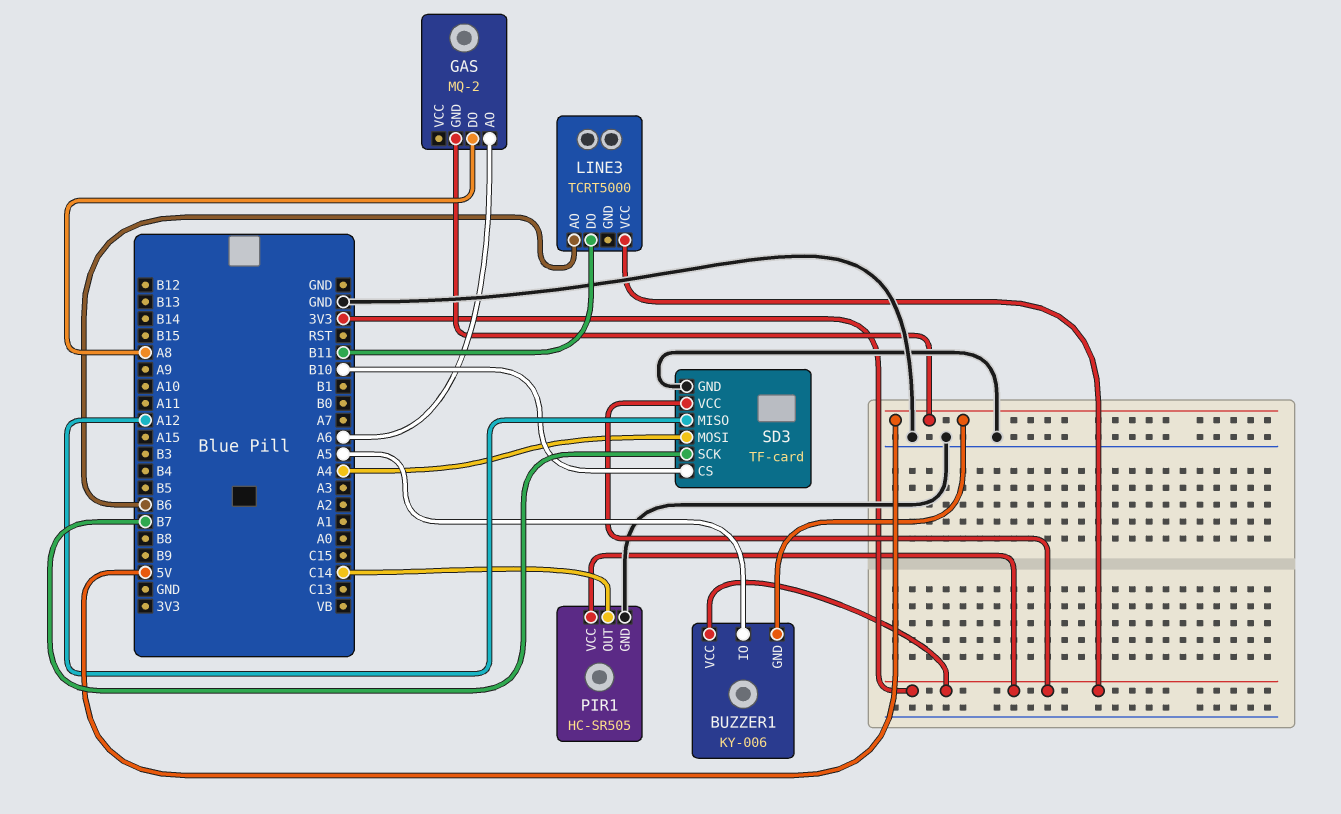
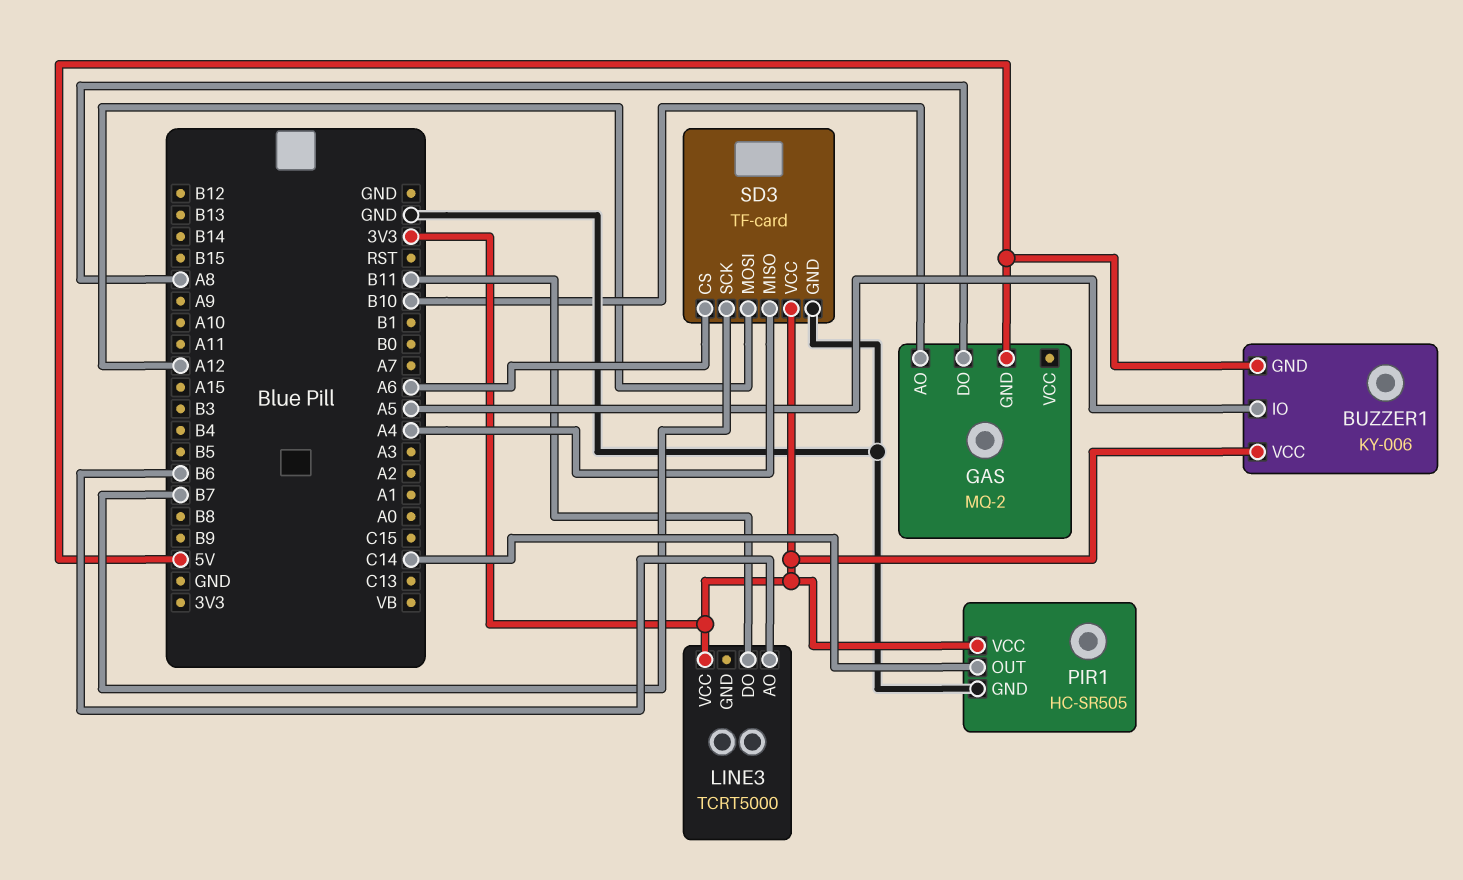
GAS pin AO: A6 -> B10
SD3 pin CS: B10 -> A6
SD3 pin MISO: A12 -> A4
SD3 pin MOSI: A4 -> A12

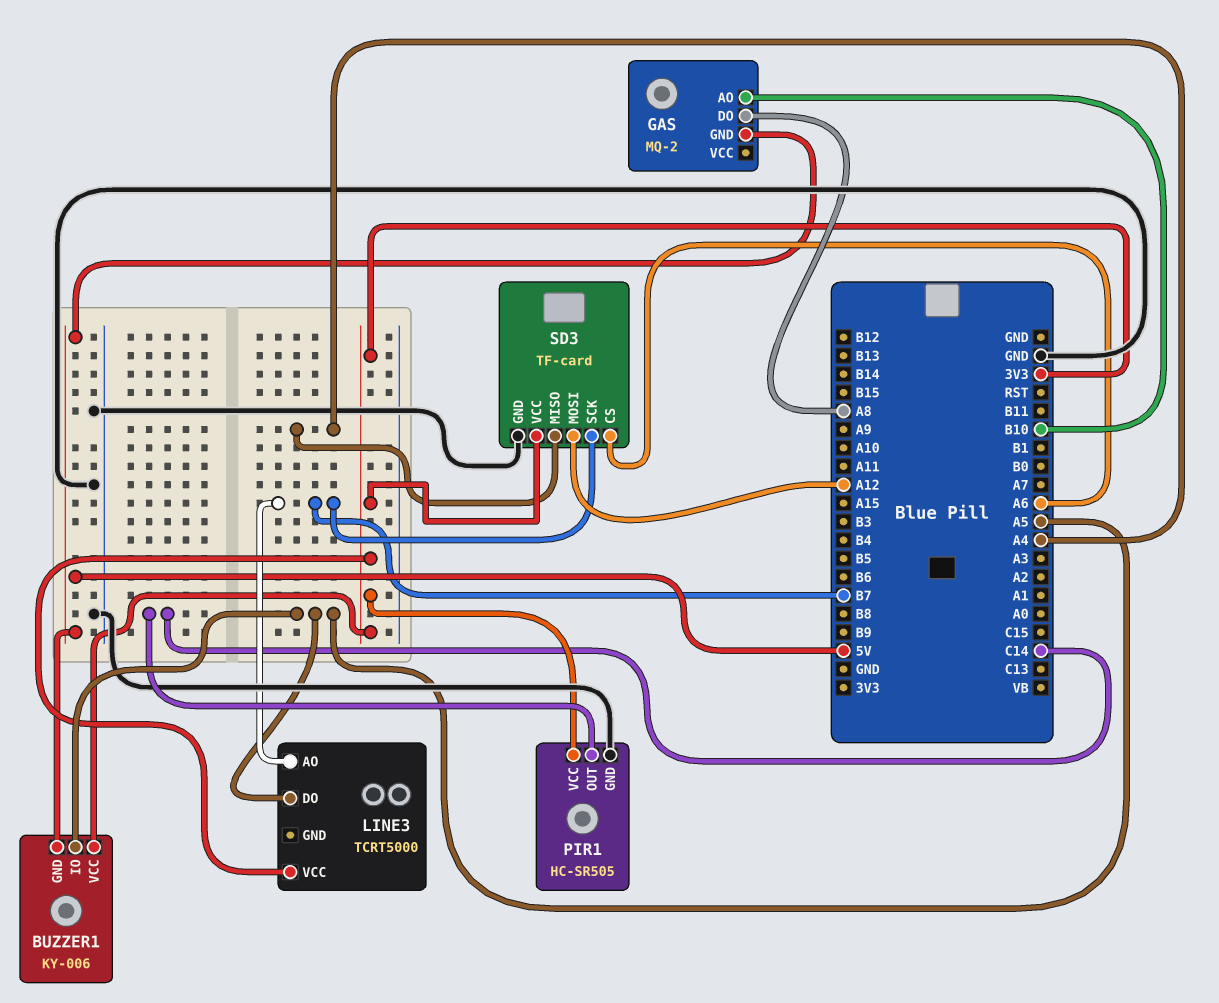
LINE3 pin AO: B6 -> B7
LINE3 pin DO: B11 -> A5

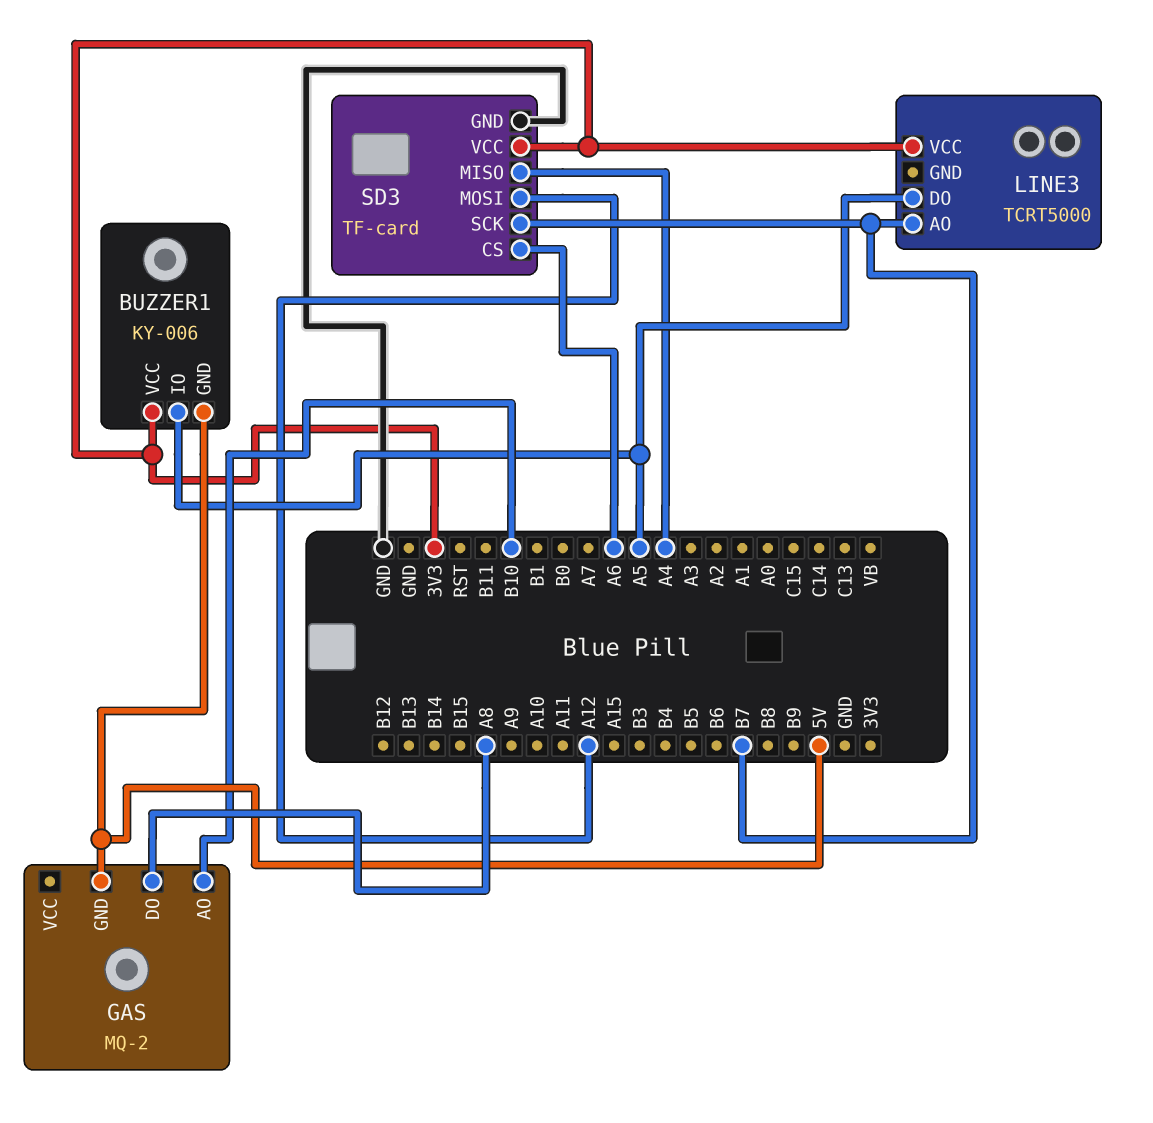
PIR1: HC-SR505 -> none
PIR1 pin GND: GND -> none
PIR1 pin OUT: C14 -> none
PIR1 pin VCC: 3V3 -> none

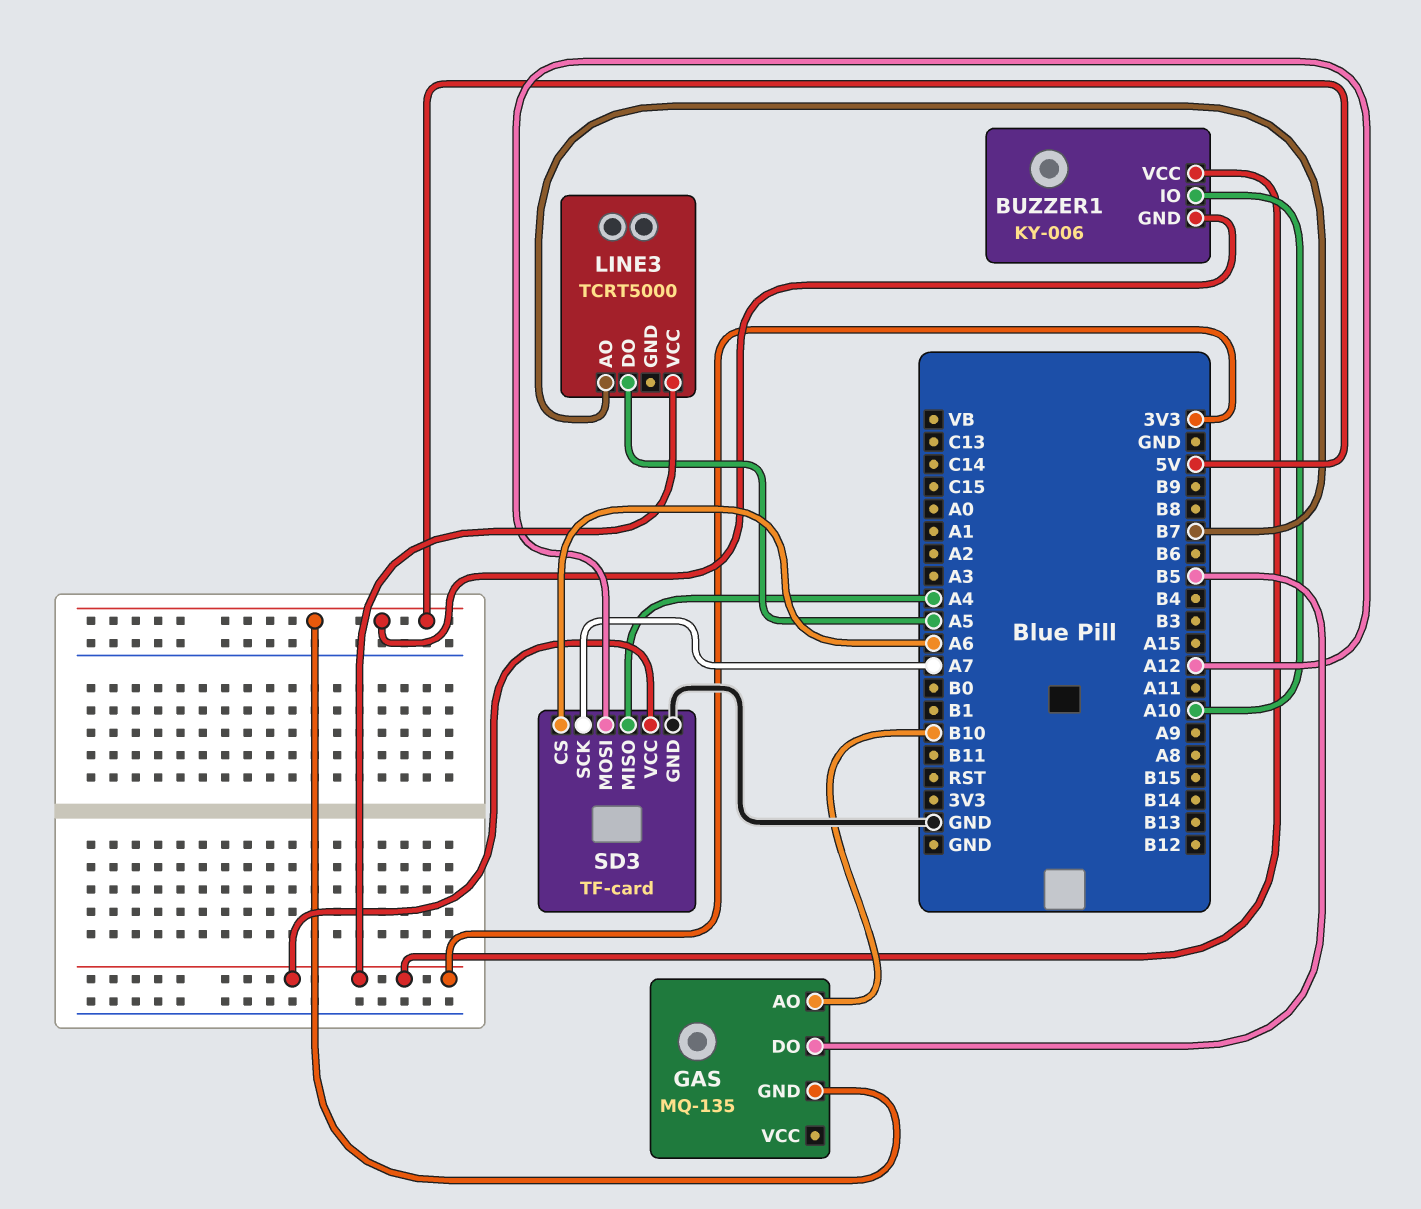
BUZZER1 pin IO: A5 -> A10
GAS: MQ-2 -> MQ-135
GAS pin DO: A8 -> B5
SD3 pin SCK: B7 -> A7

